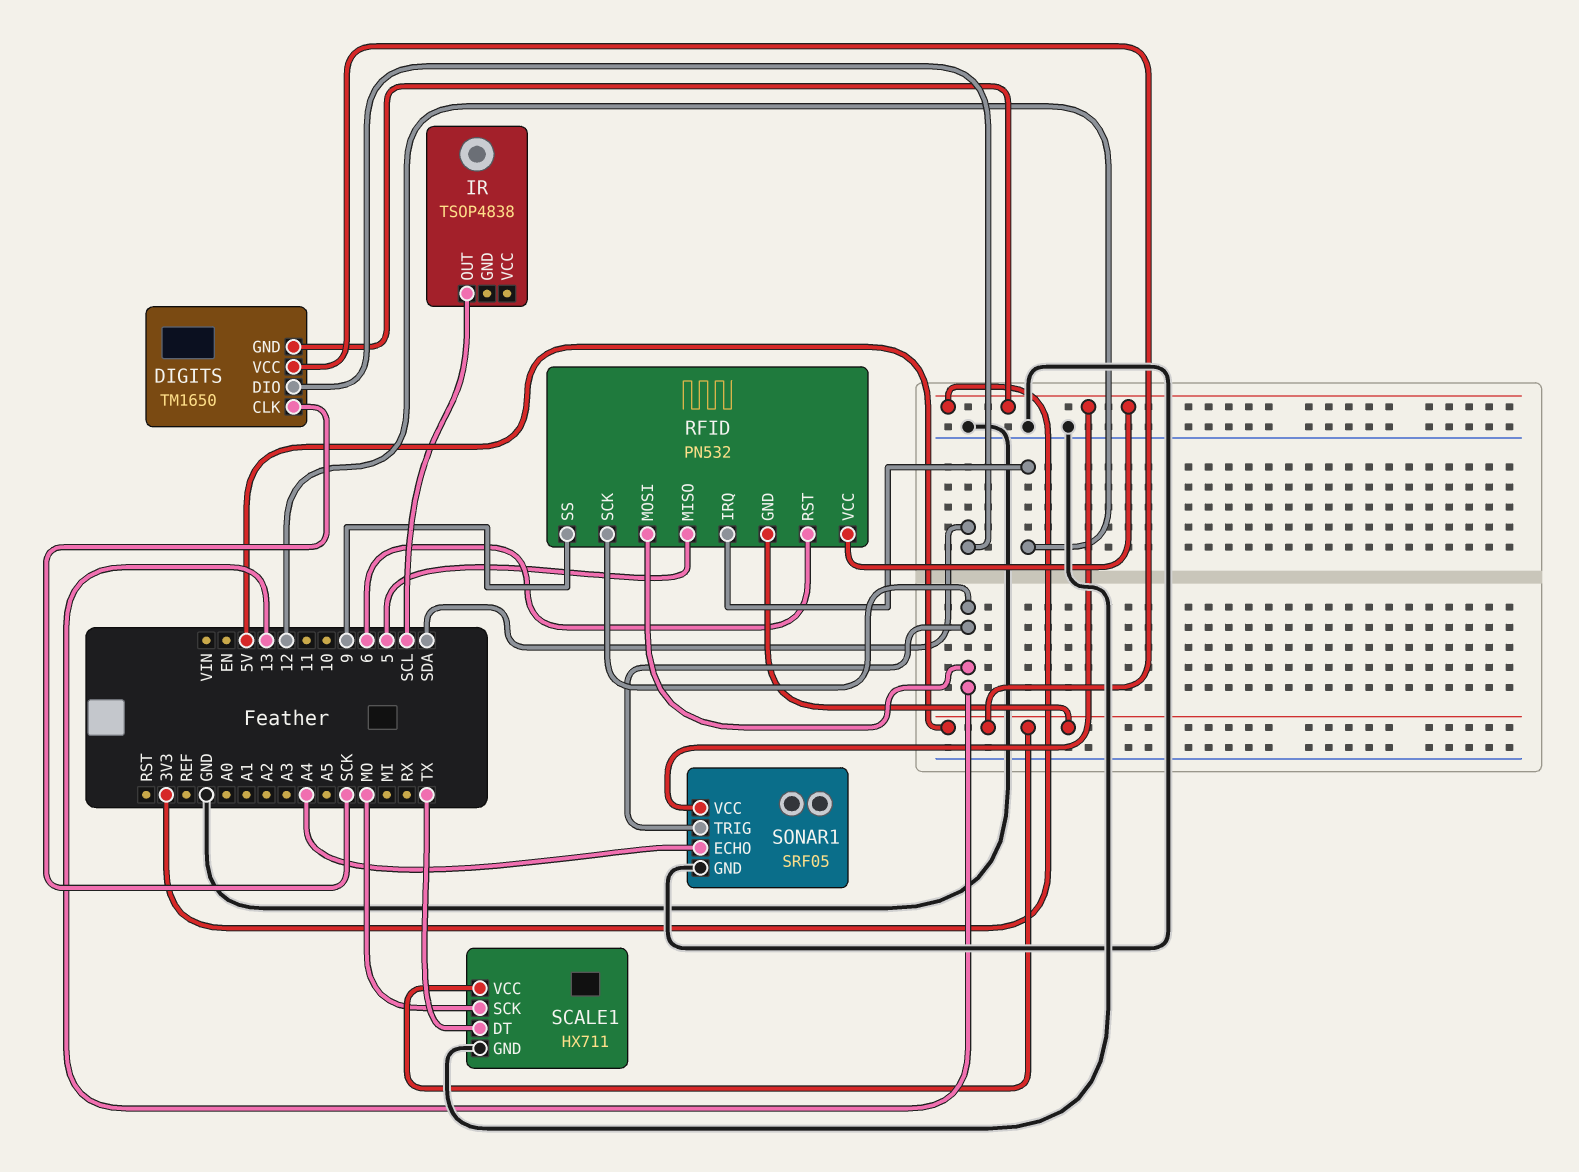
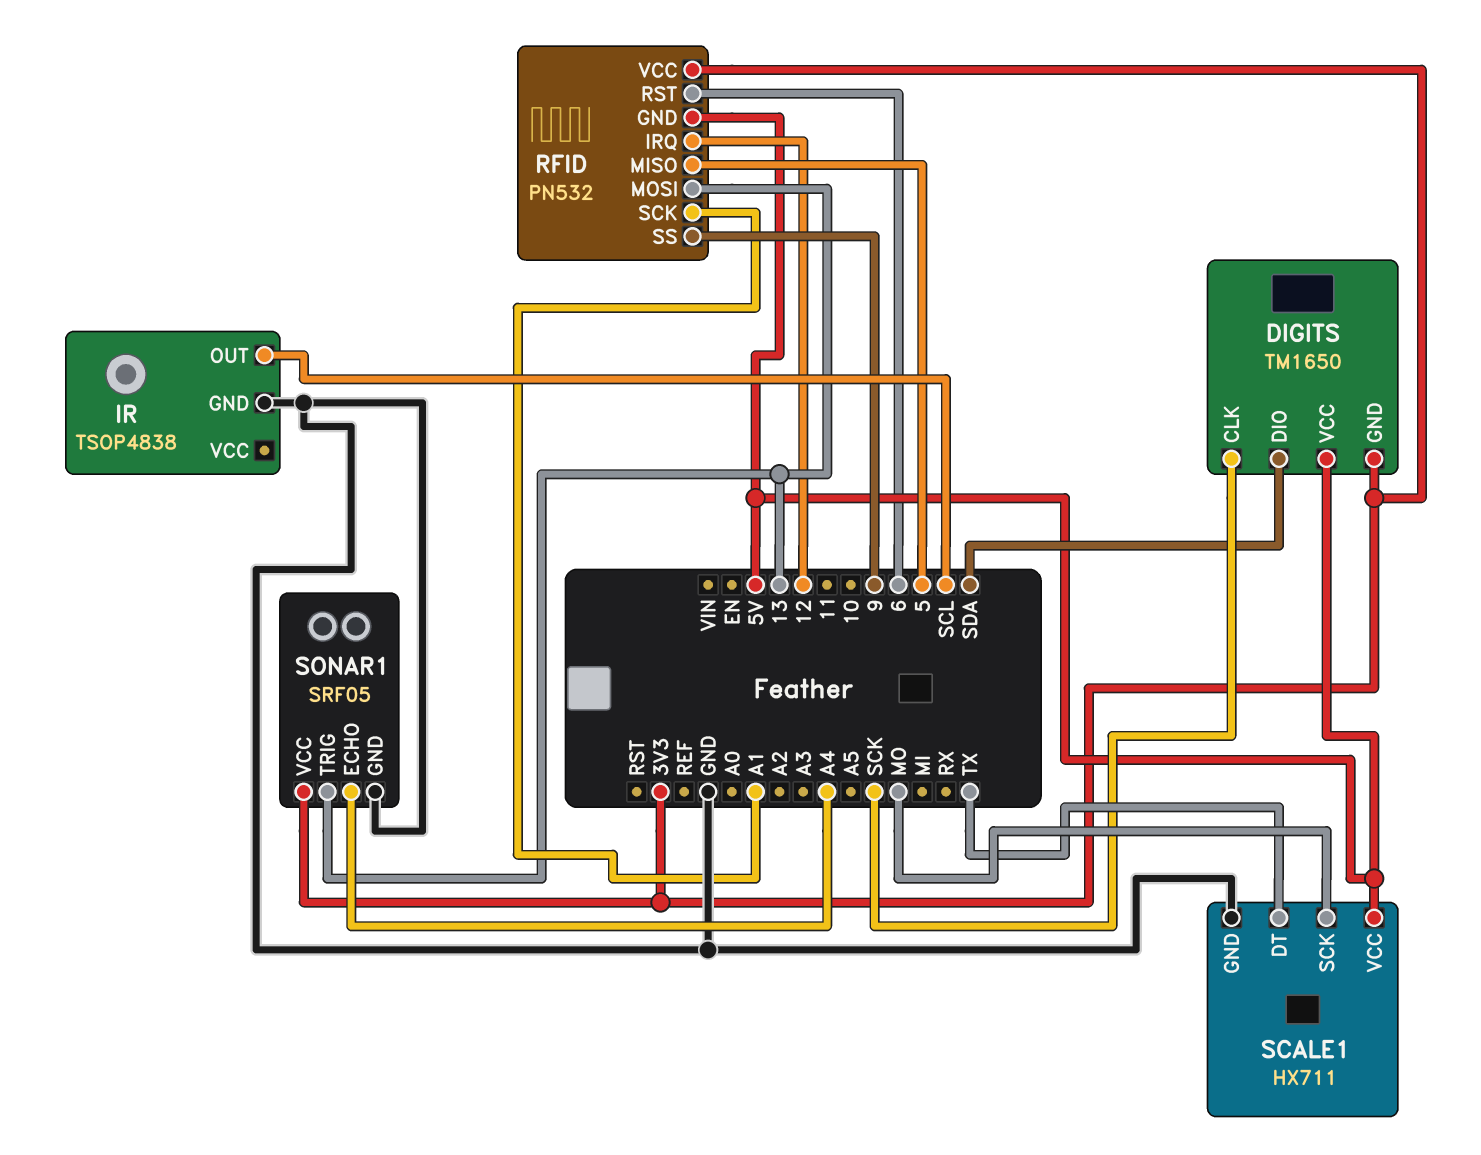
IR pin GND: none -> GND
RFID pin SCK: 13 -> A1

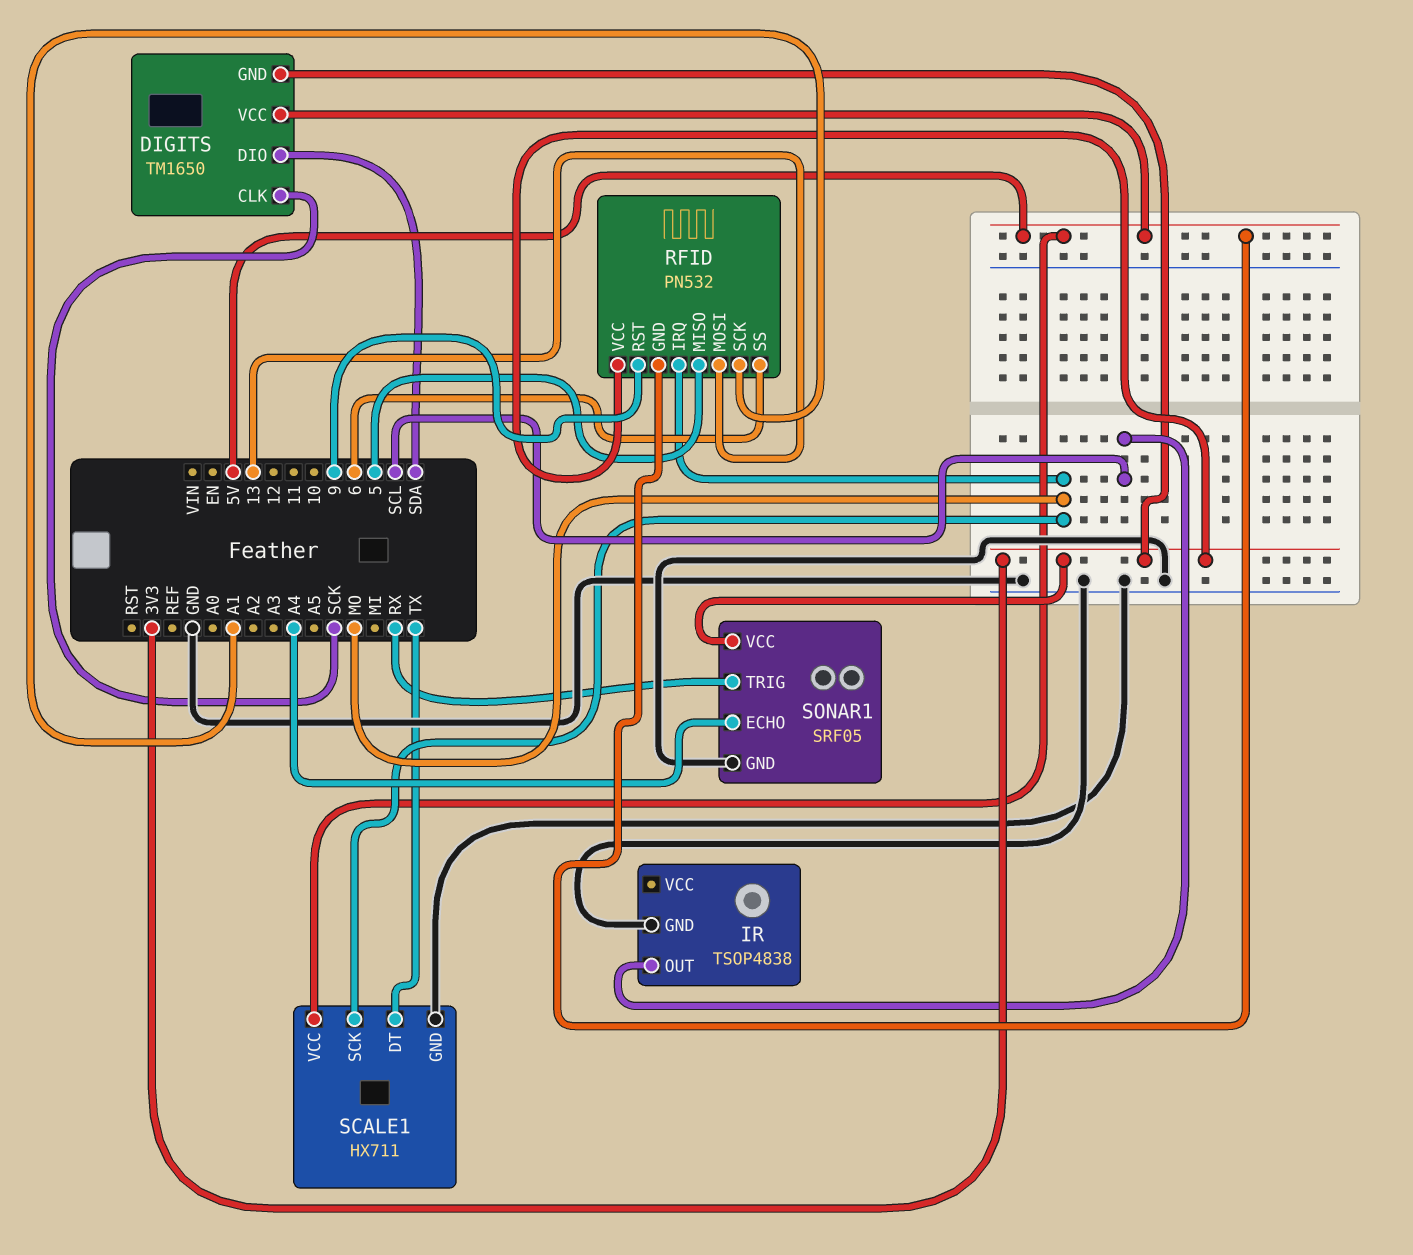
RFID pin IRQ: 12 -> MO
RFID pin RST: 6 -> 9
RFID pin SS: 9 -> 6
SONAR1 pin TRIG: 13 -> RX

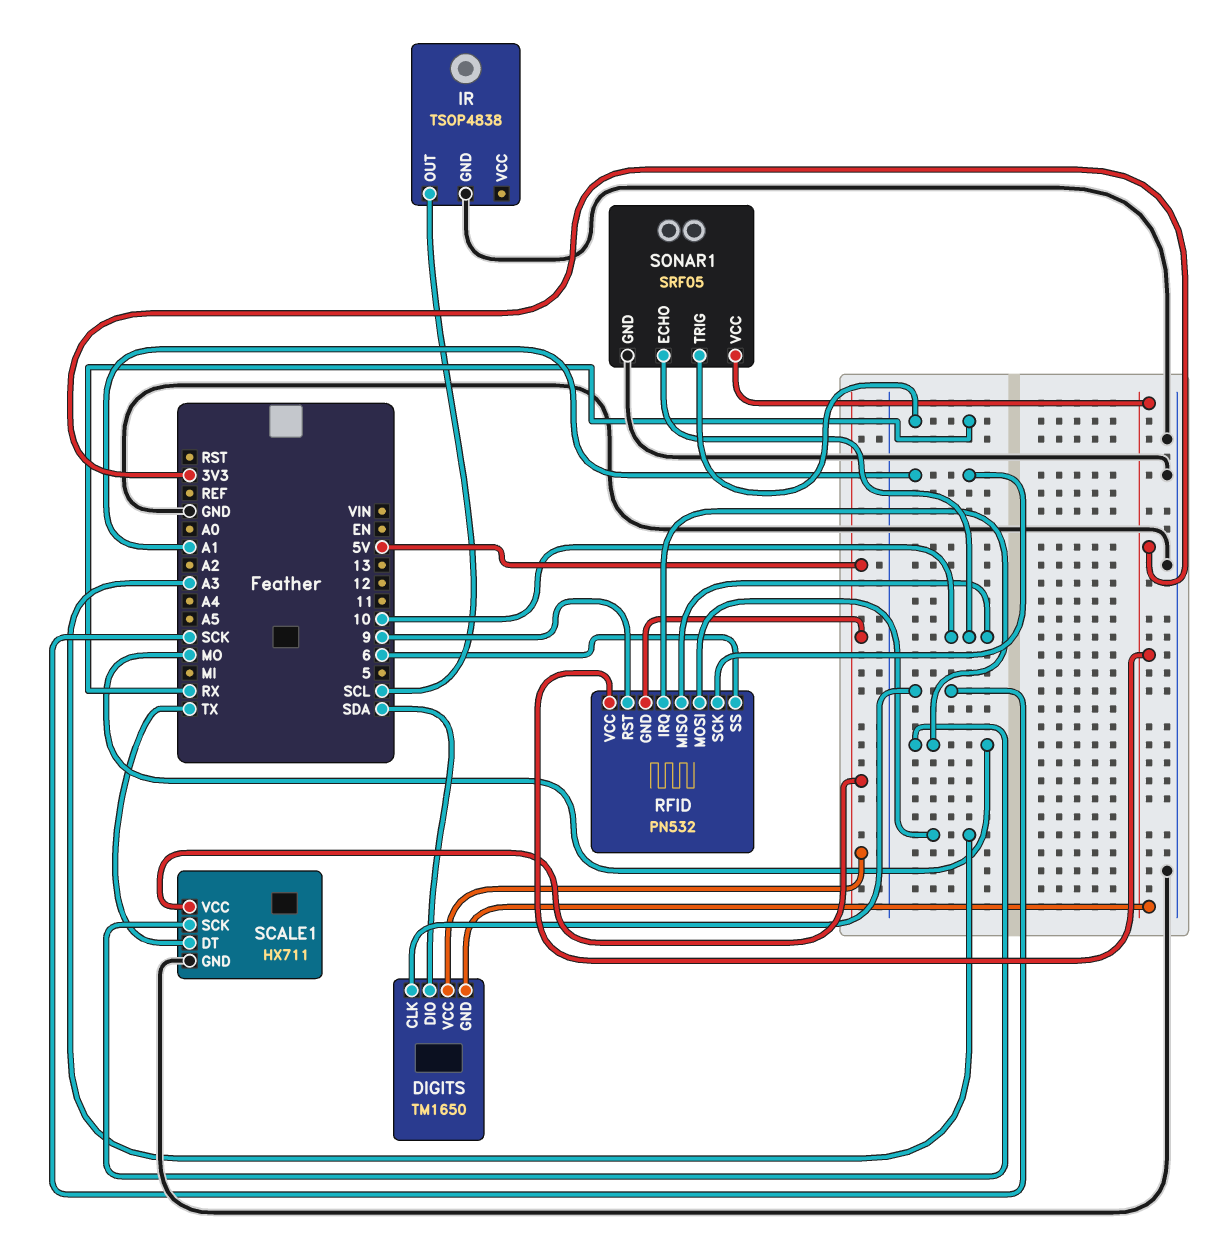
RFID pin MISO: 5 -> 10
RFID pin MOSI: 13 -> A3
SONAR1 pin ECHO: A4 -> 10

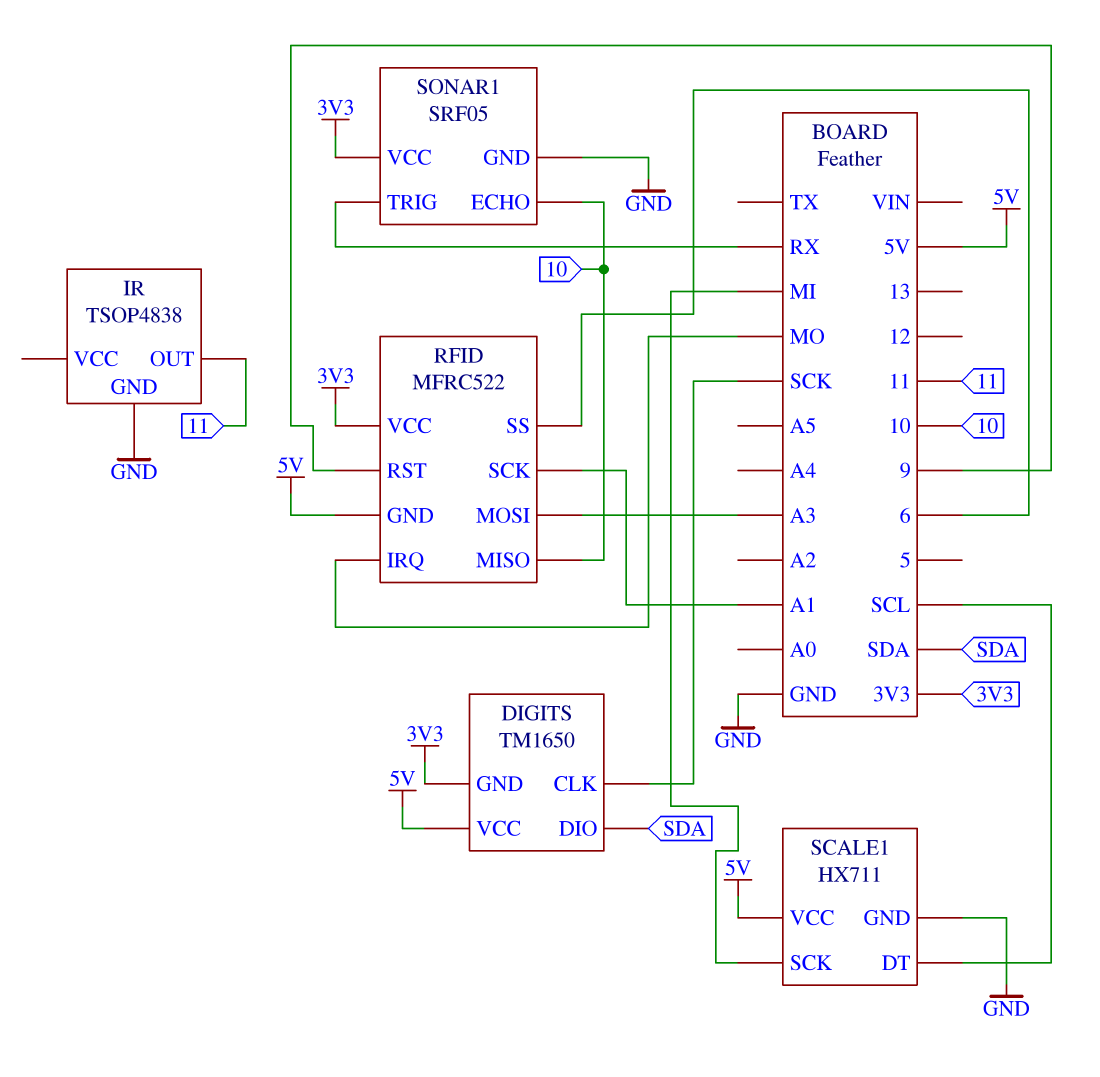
IR pin OUT: SCL -> 11
RFID: PN532 -> MFRC522
SCALE1 pin DT: TX -> SCL
SCALE1 pin SCK: MO -> MI

